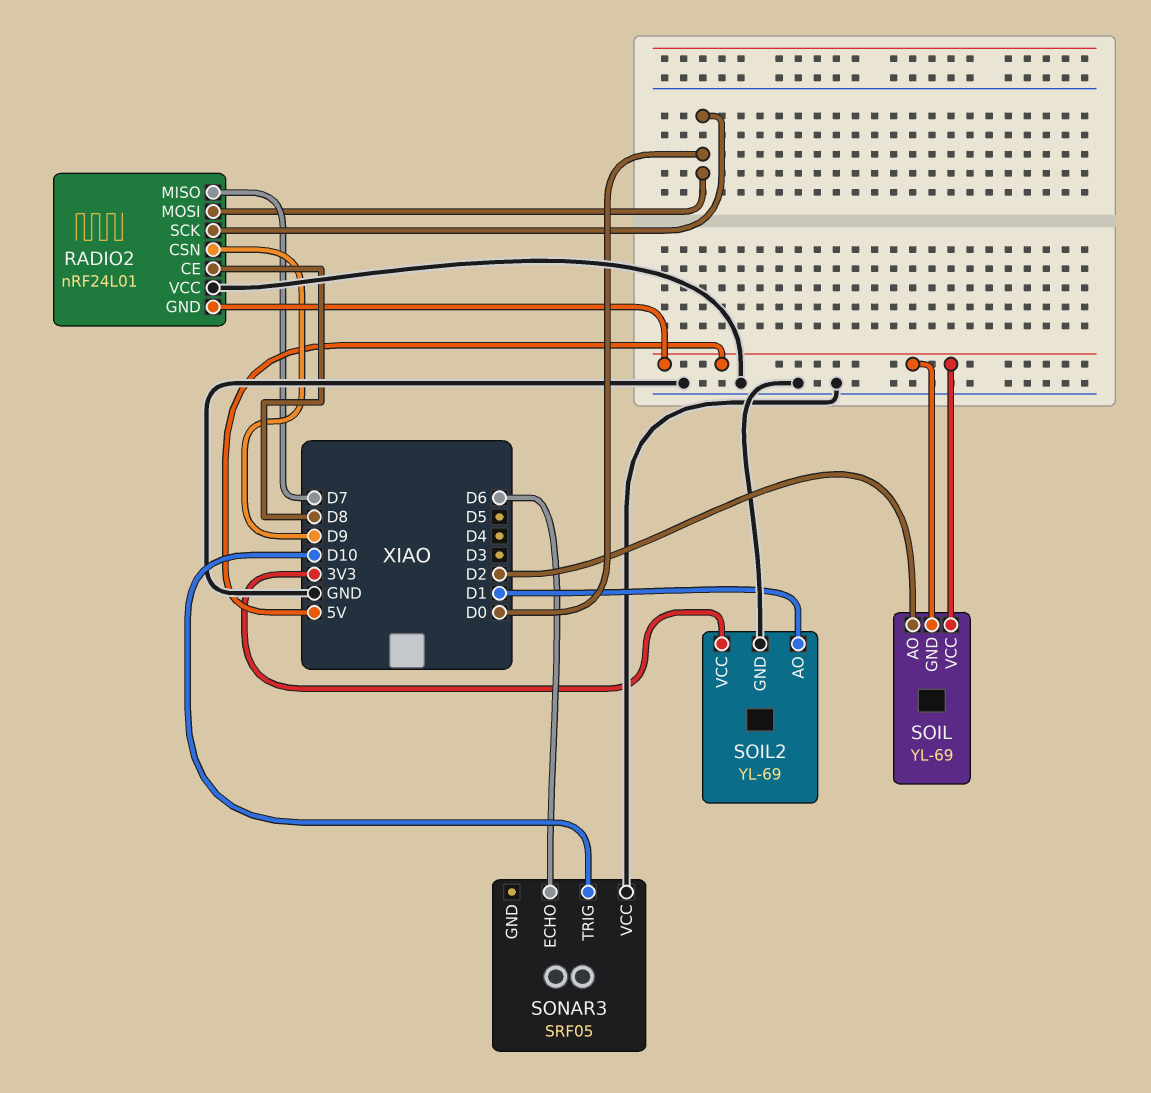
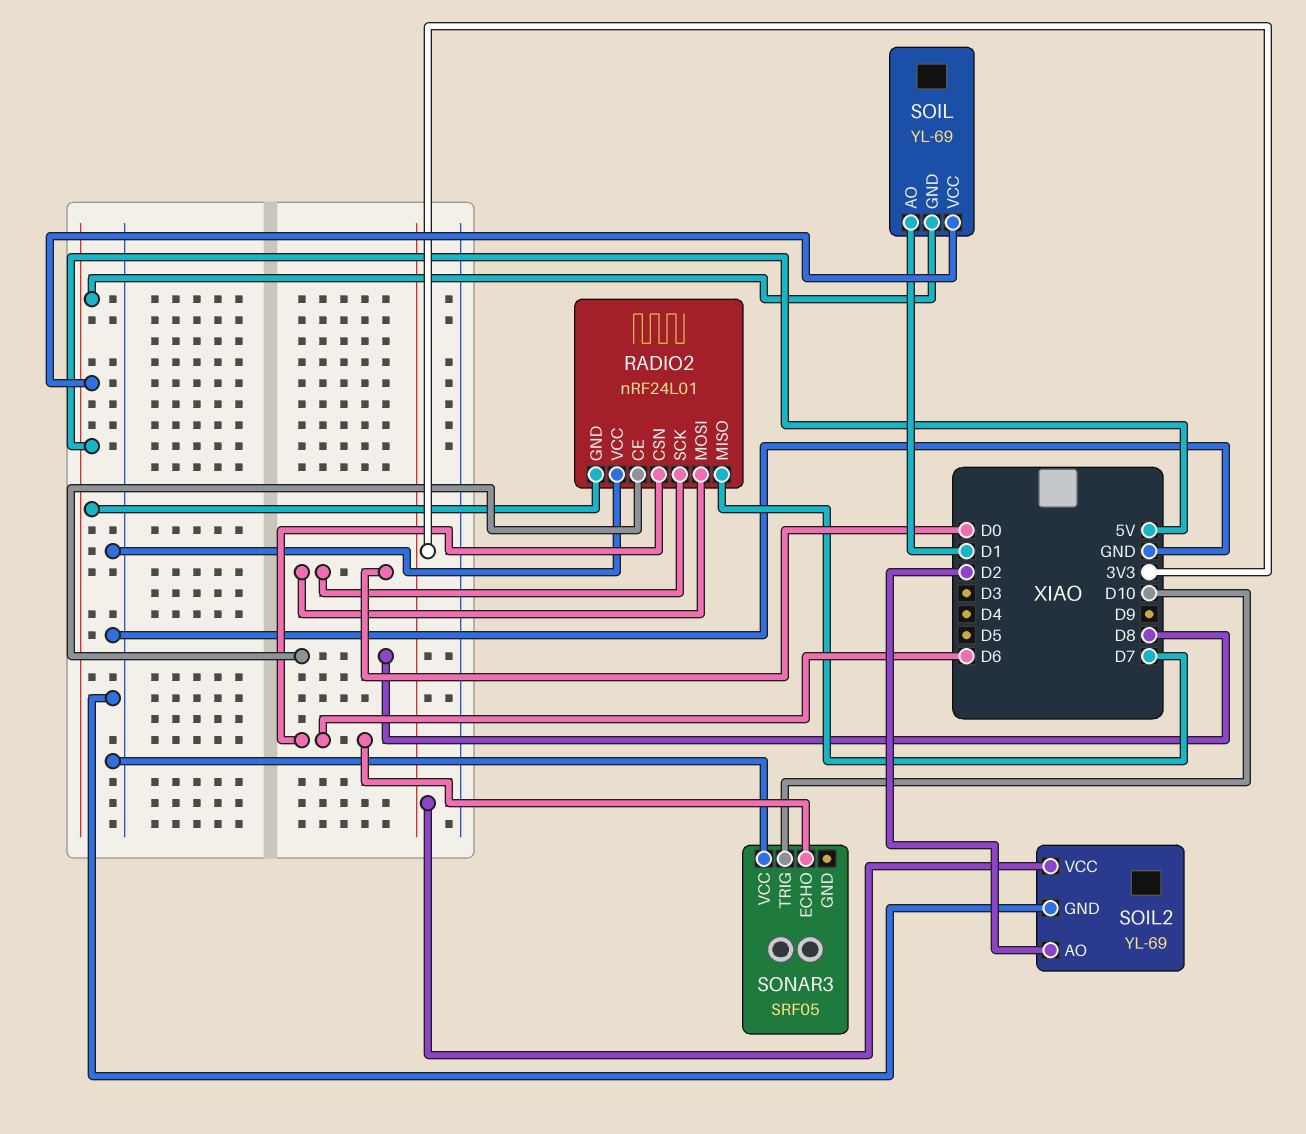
RADIO2 pin CSN: D9 -> D6
SOIL pin AO: D2 -> D1
SOIL2 pin AO: D1 -> D2

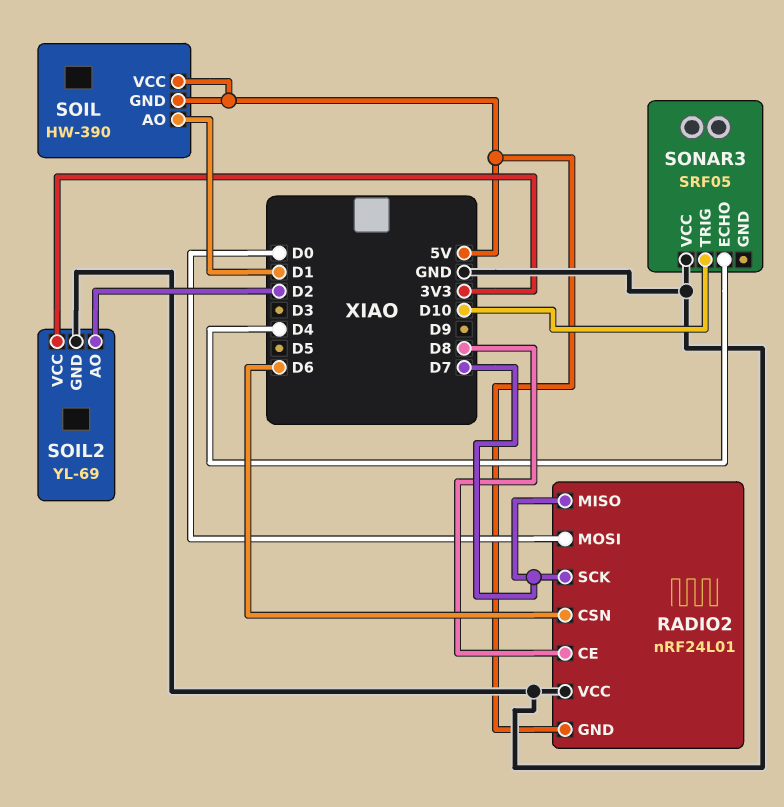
RADIO2 pin SCK: D0 -> D7
SOIL: YL-69 -> HW-390
SONAR3 pin ECHO: D6 -> D4

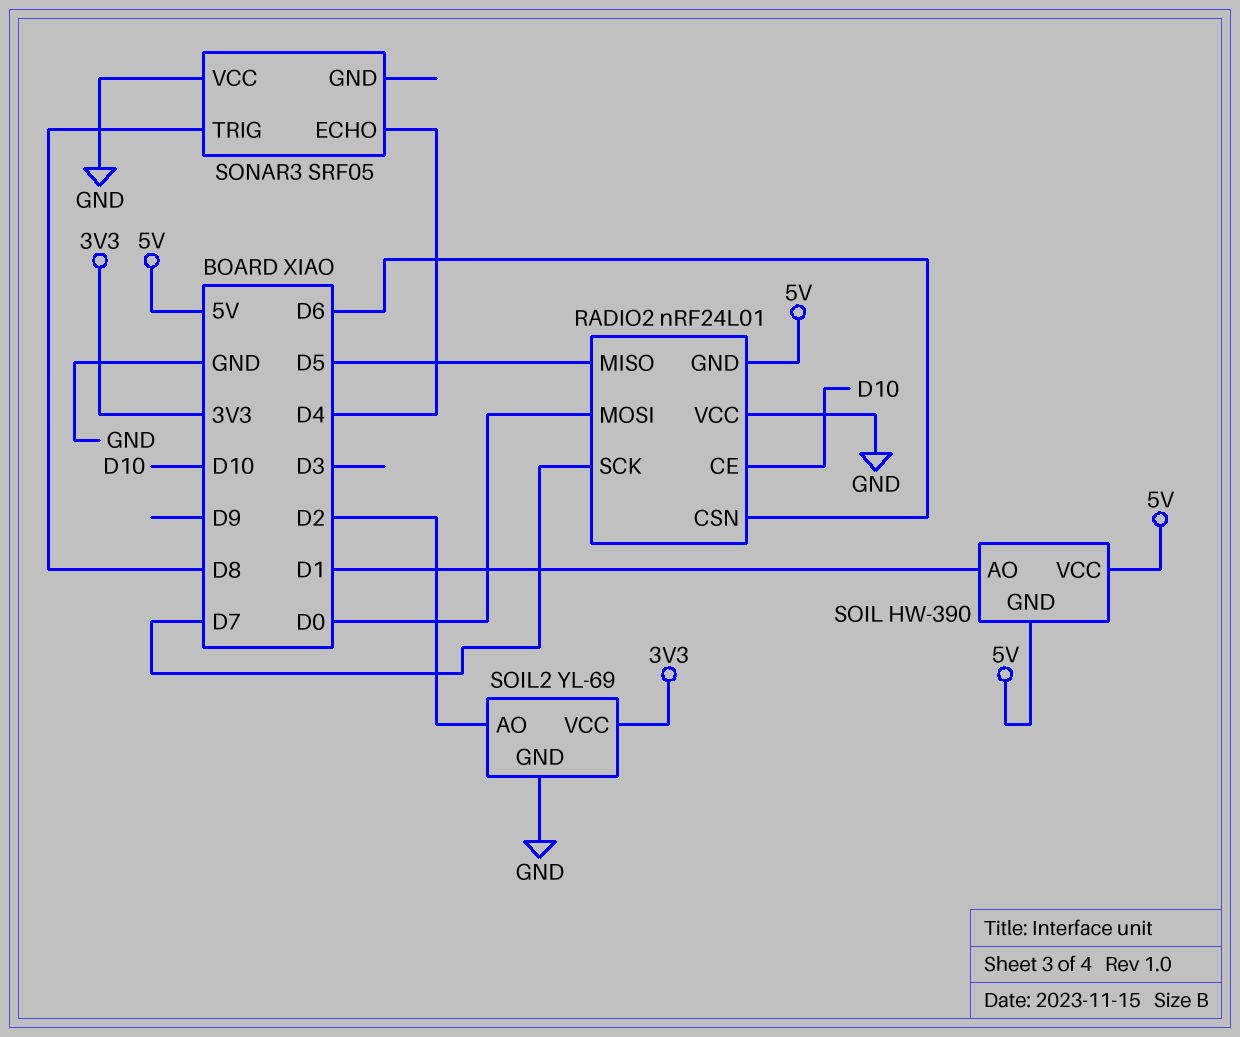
RADIO2 pin CE: D8 -> D10
RADIO2 pin MISO: D7 -> D5
SONAR3 pin TRIG: D10 -> D8

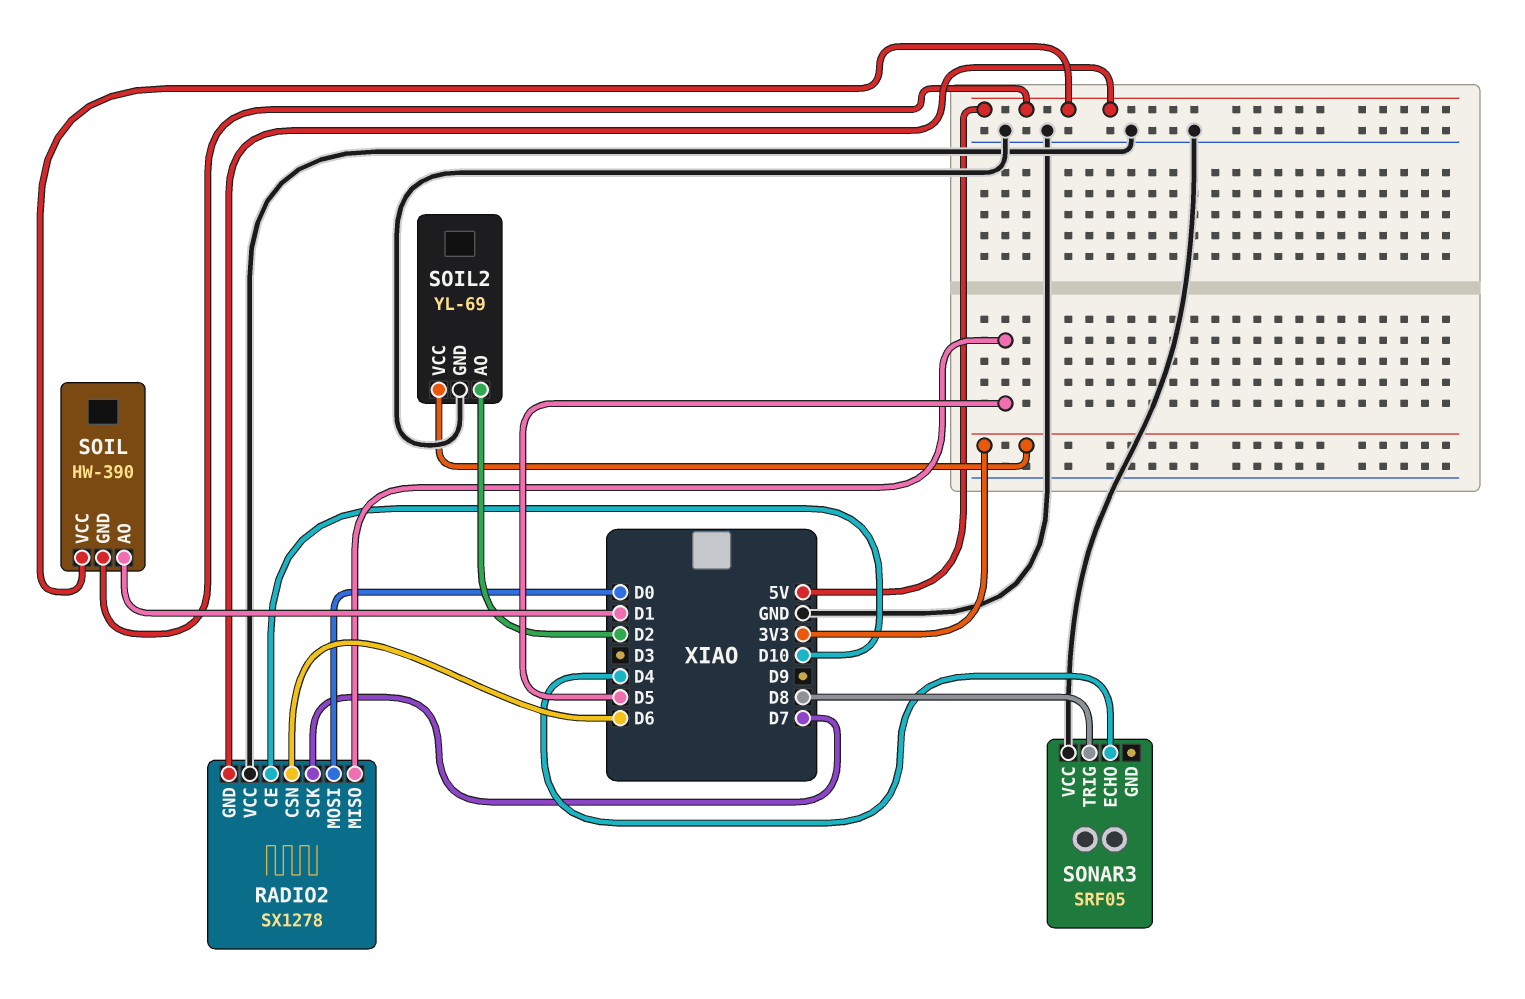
RADIO2: nRF24L01 -> SX1278

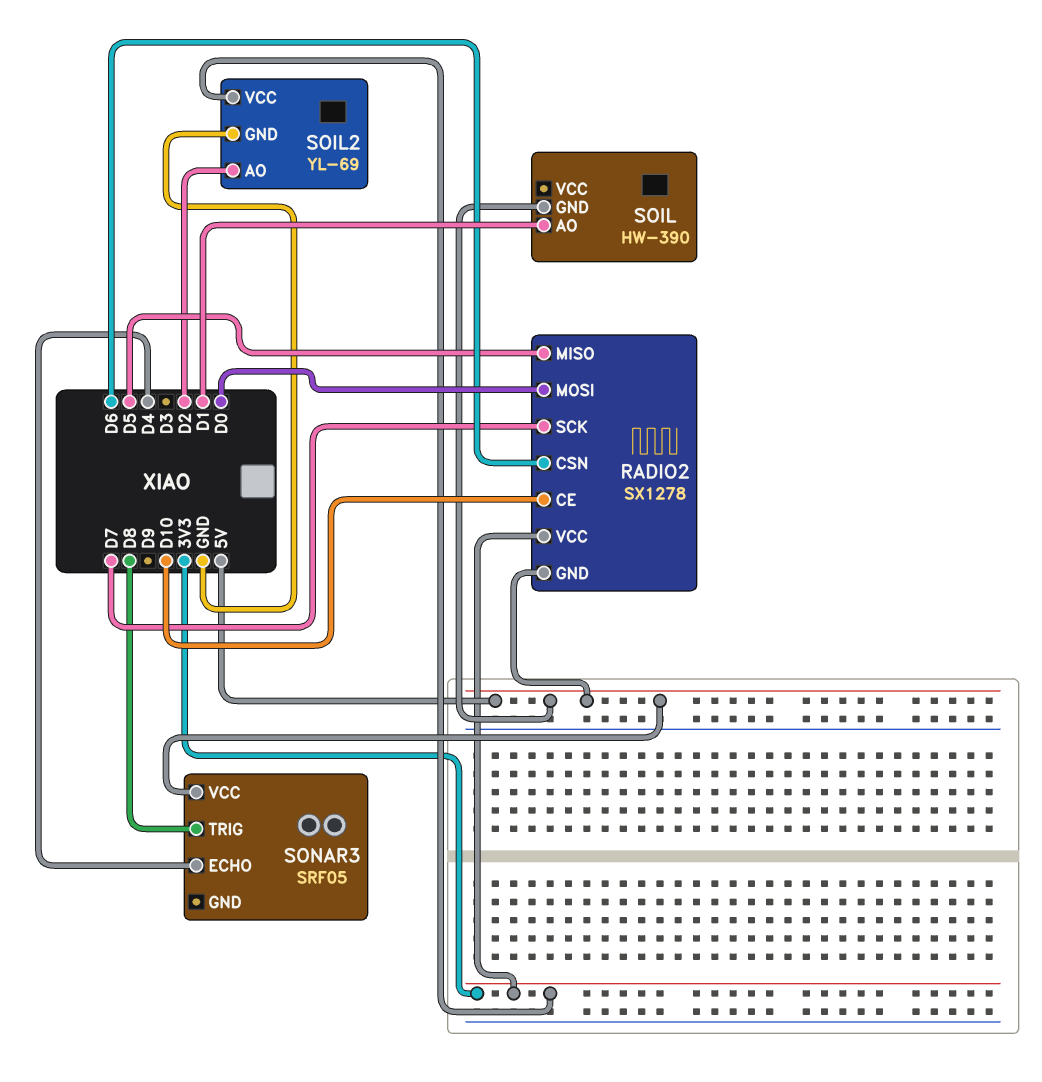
RADIO2 pin VCC: GND -> 3V3
SOIL pin VCC: 5V -> none
SONAR3 pin VCC: GND -> 5V

